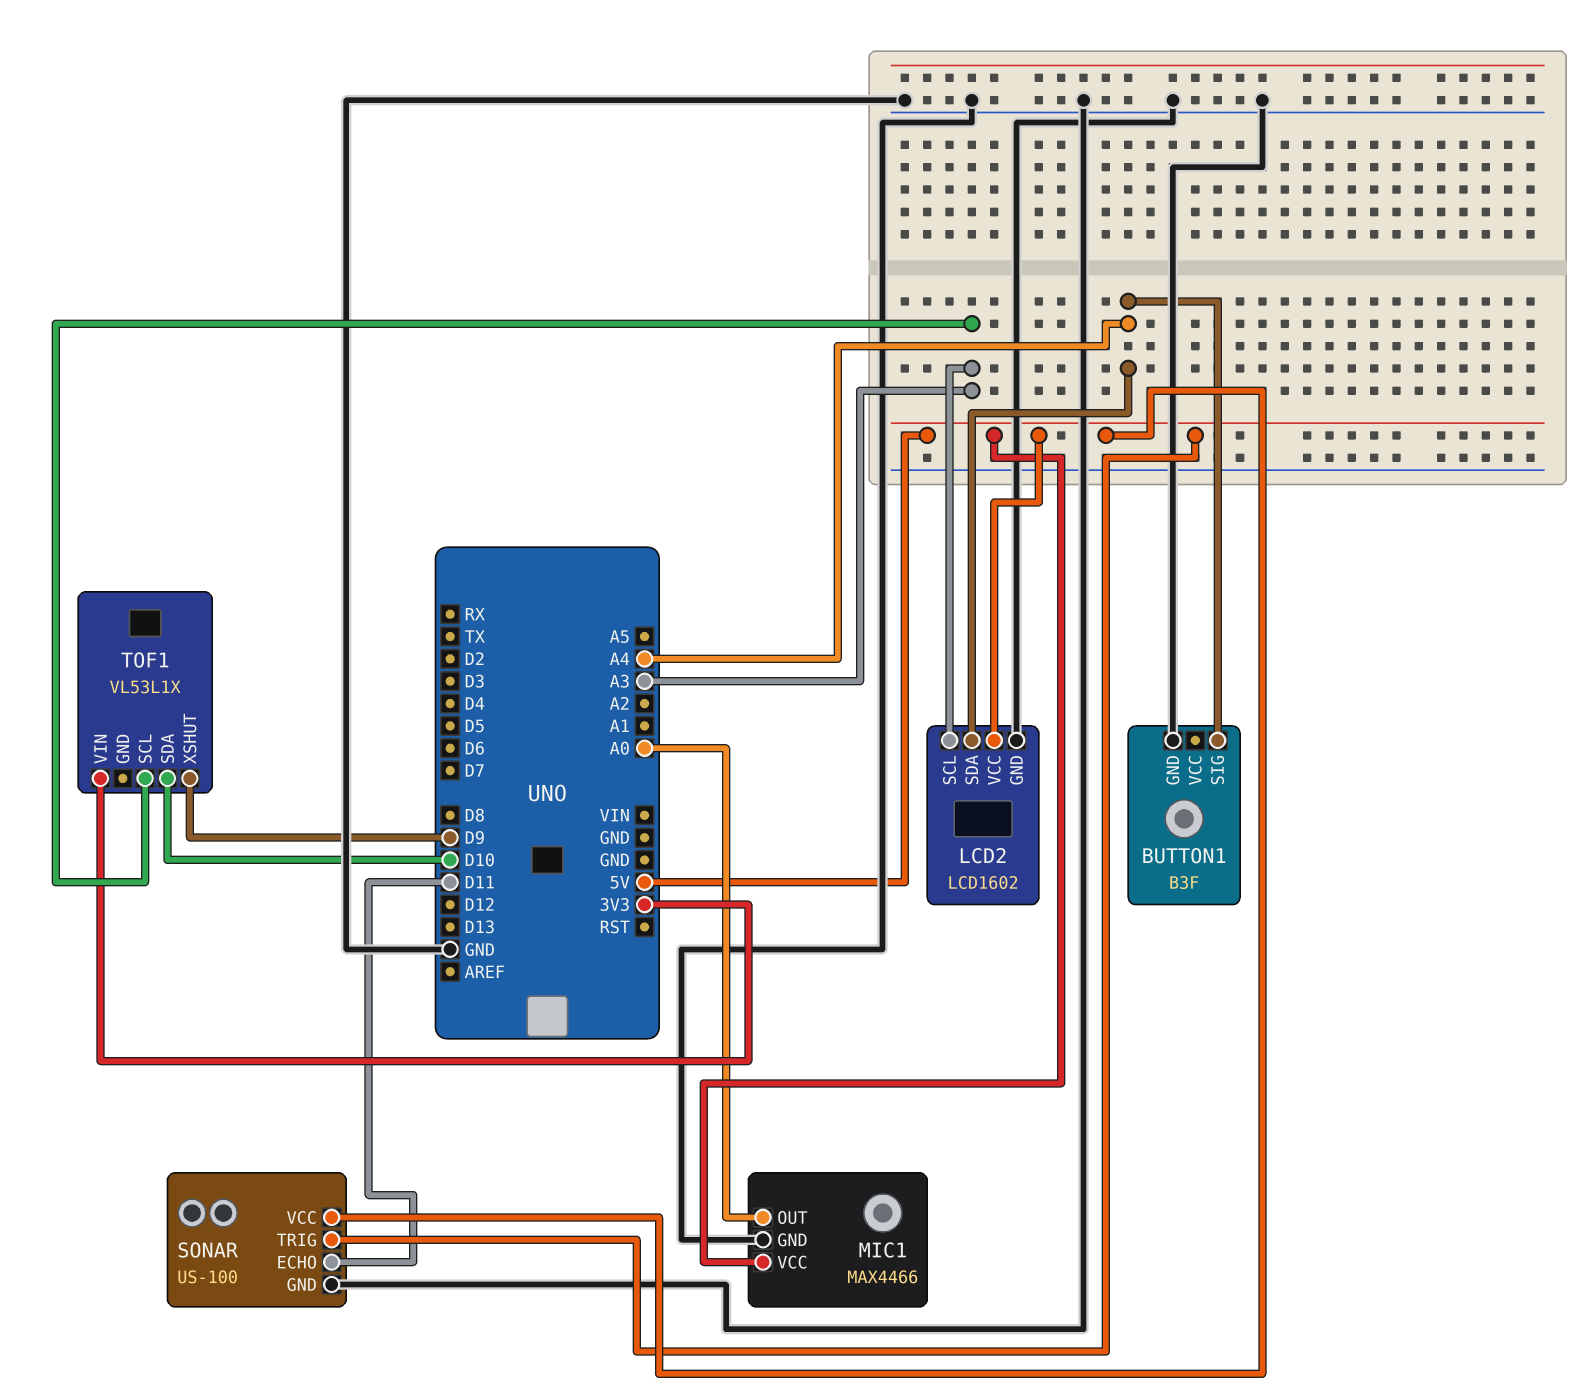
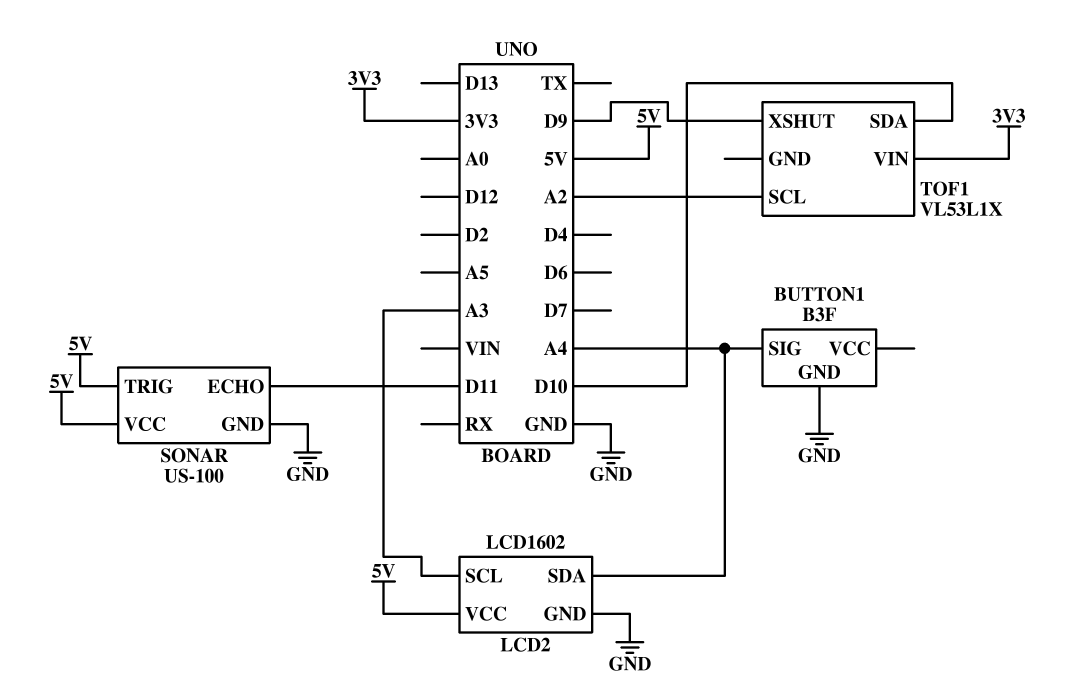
MIC1: MAX4466 -> none
MIC1 pin GND: GND -> none
MIC1 pin OUT: A0 -> none
MIC1 pin VCC: 5V -> none
TOF1 pin SCL: A3 -> A2

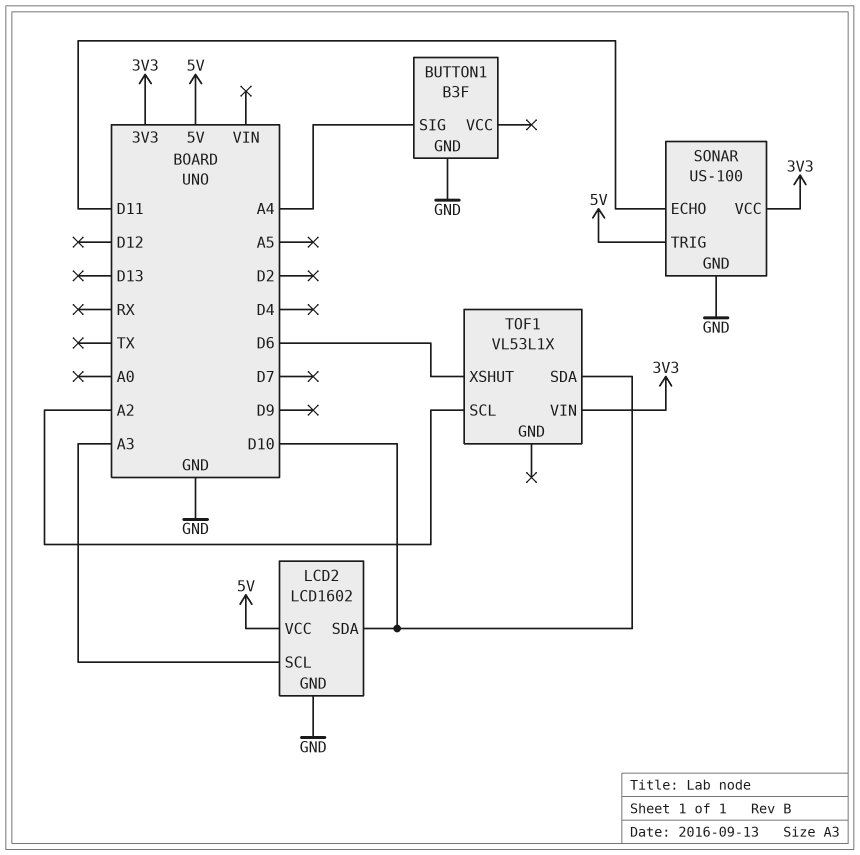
LCD2 pin SDA: A4 -> D10
SONAR pin VCC: 5V -> 3V3
TOF1 pin XSHUT: D9 -> D6

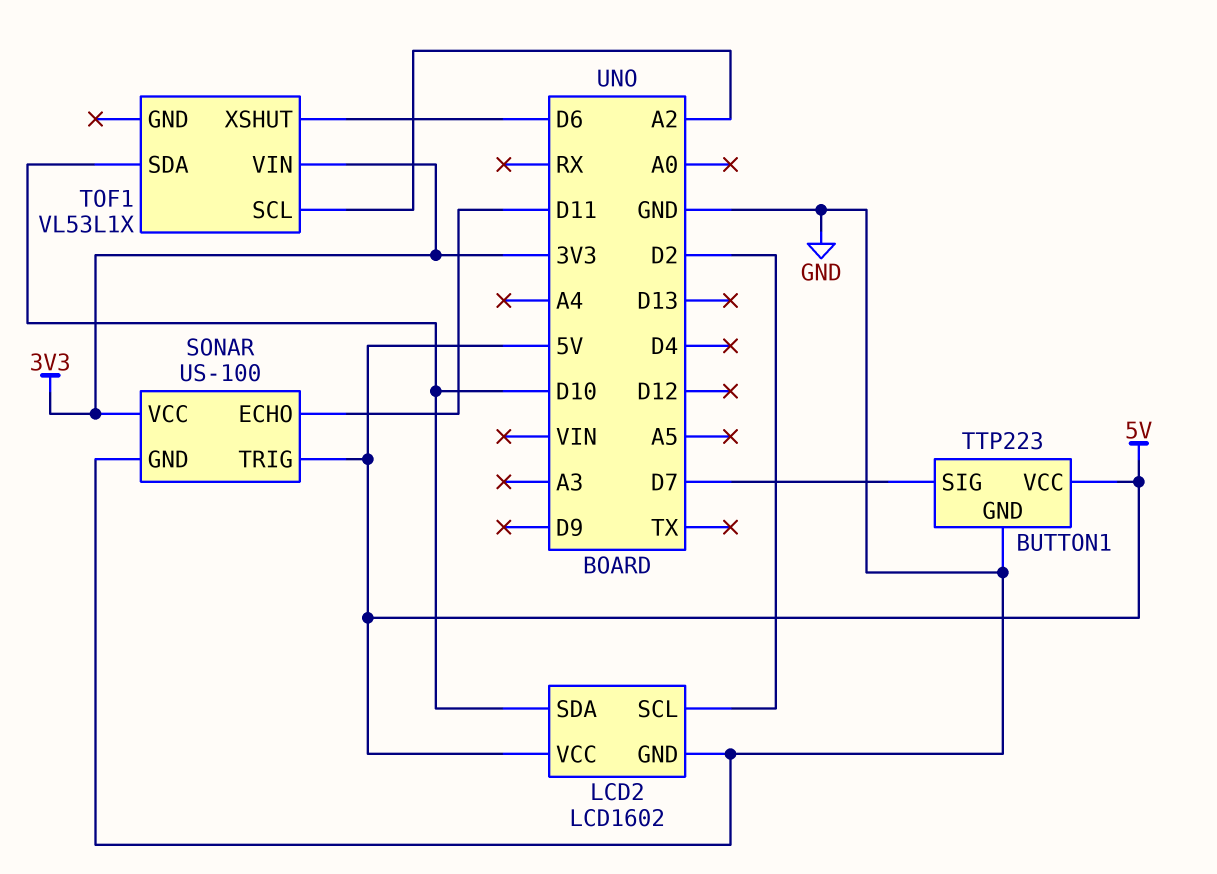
BUTTON1: B3F -> TTP223
BUTTON1 pin SIG: A4 -> D7
BUTTON1 pin VCC: none -> 5V
LCD2 pin SCL: A3 -> D2

